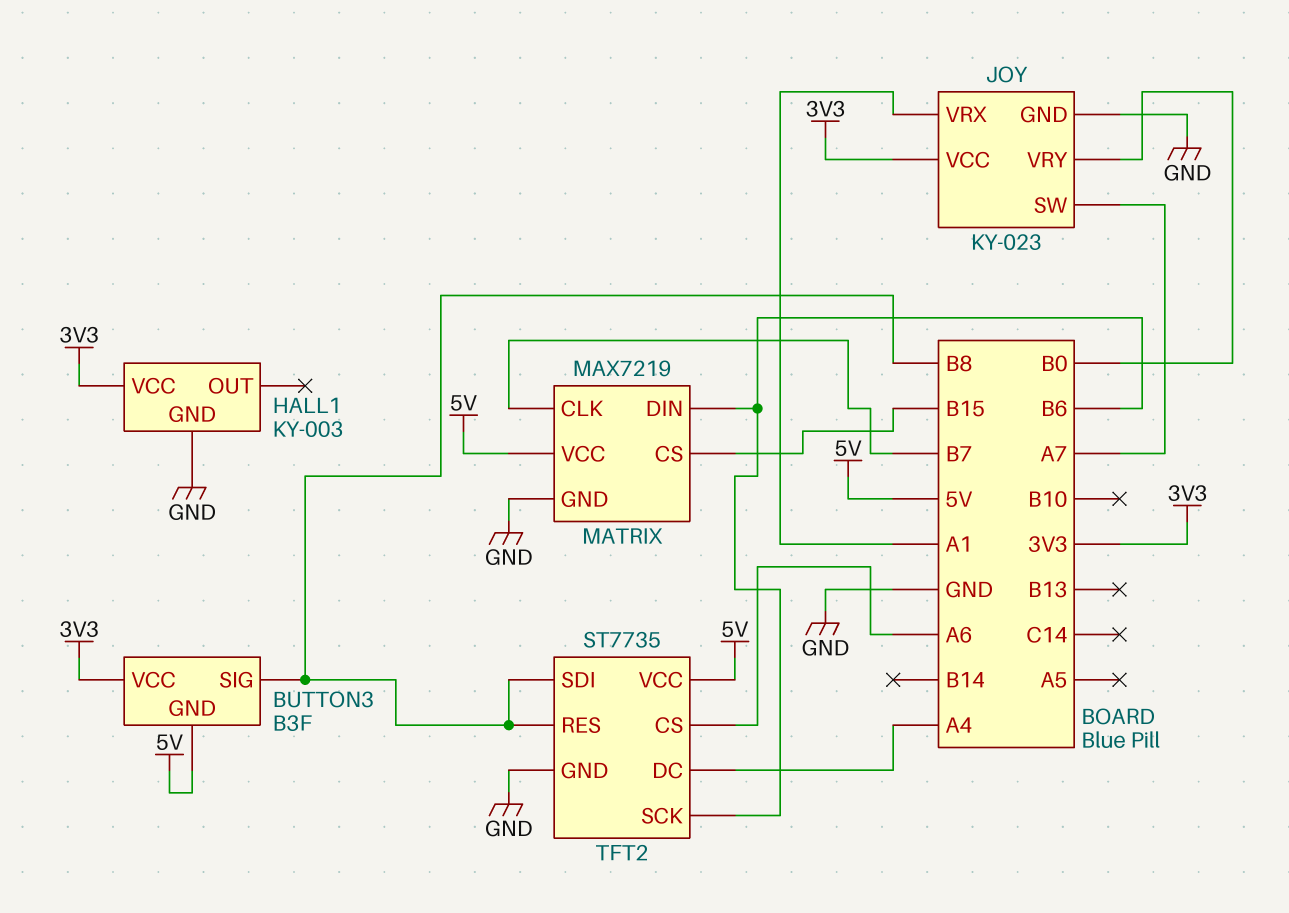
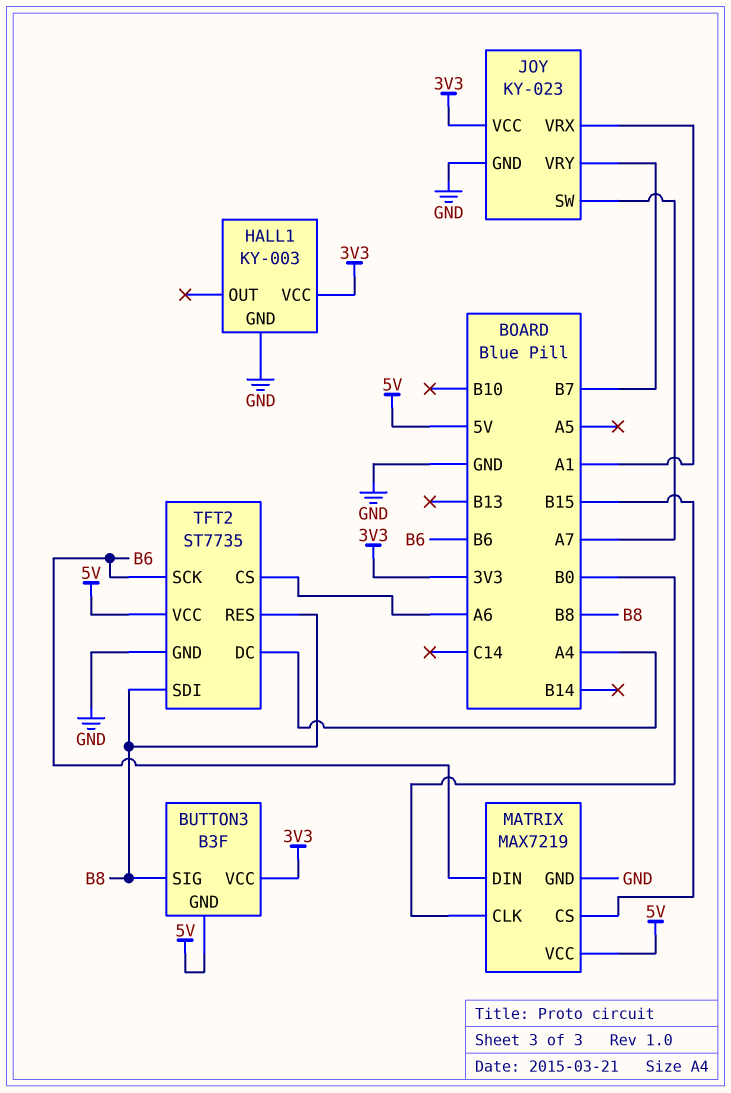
JOY pin VRY: B0 -> B7
MATRIX pin CLK: B7 -> B0

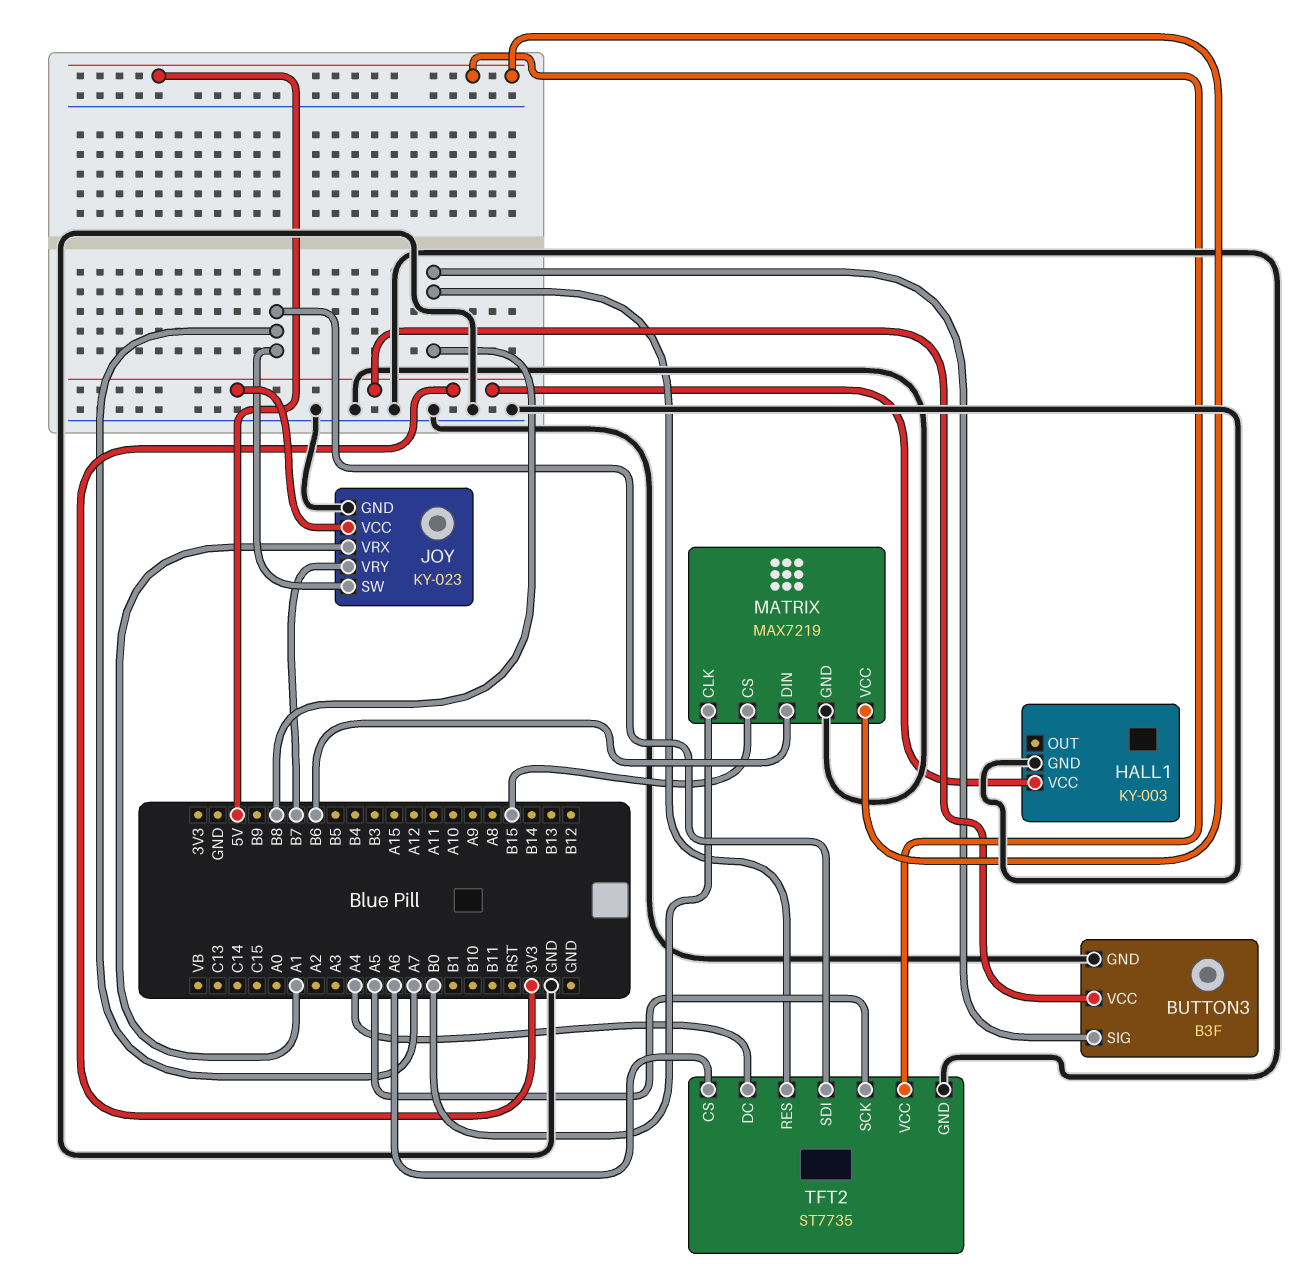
BUTTON3 pin GND: 5V -> GND
TFT2 pin SCK: B6 -> A5
TFT2 pin SDI: B8 -> A7

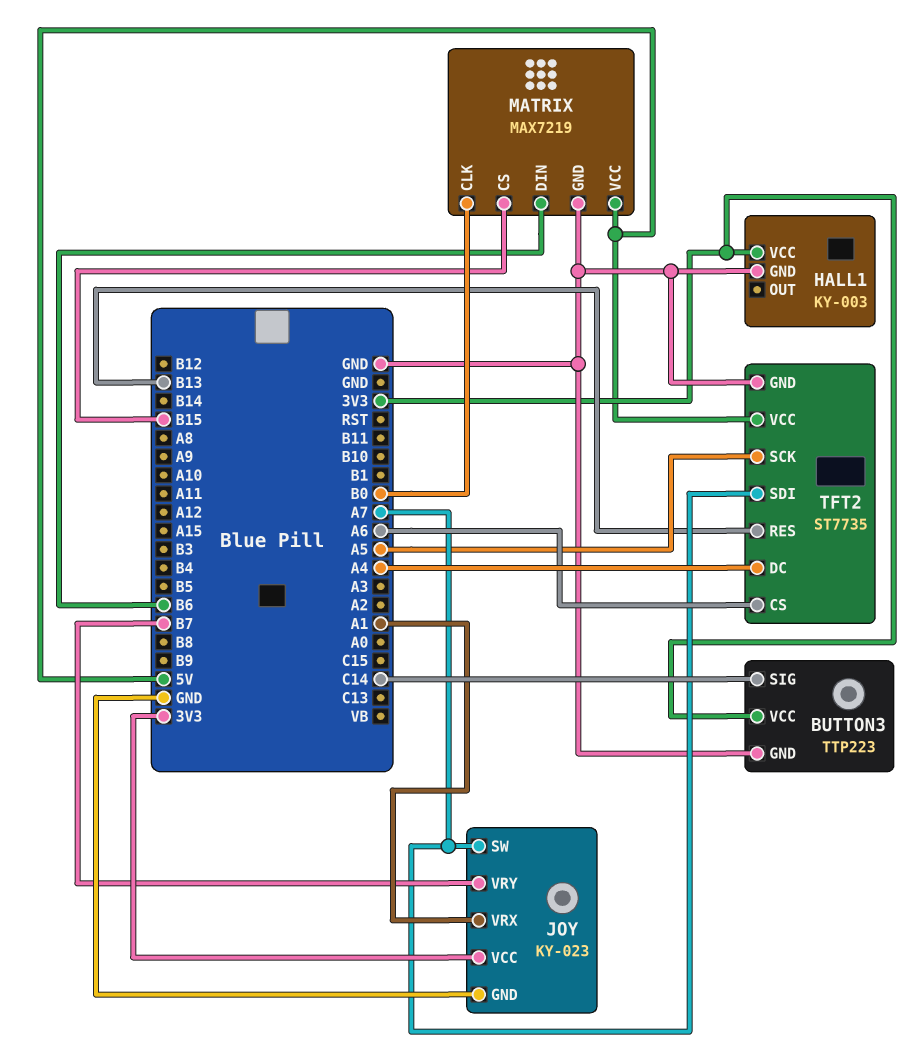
BUTTON3: B3F -> TTP223
BUTTON3 pin SIG: B8 -> C14
TFT2 pin RES: B8 -> B13

